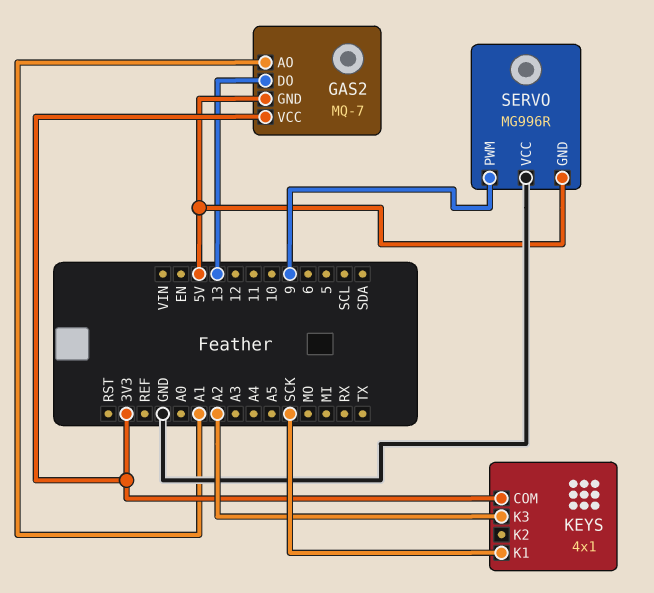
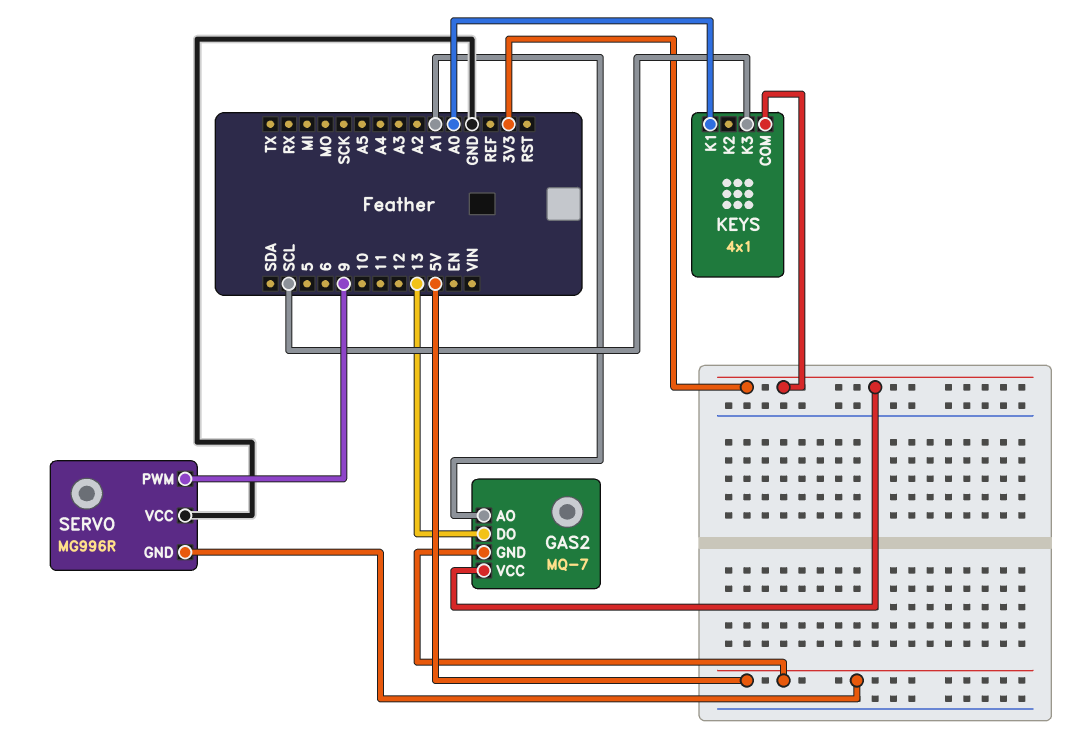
KEYS pin K1: SCK -> A0
KEYS pin K3: A2 -> SCL

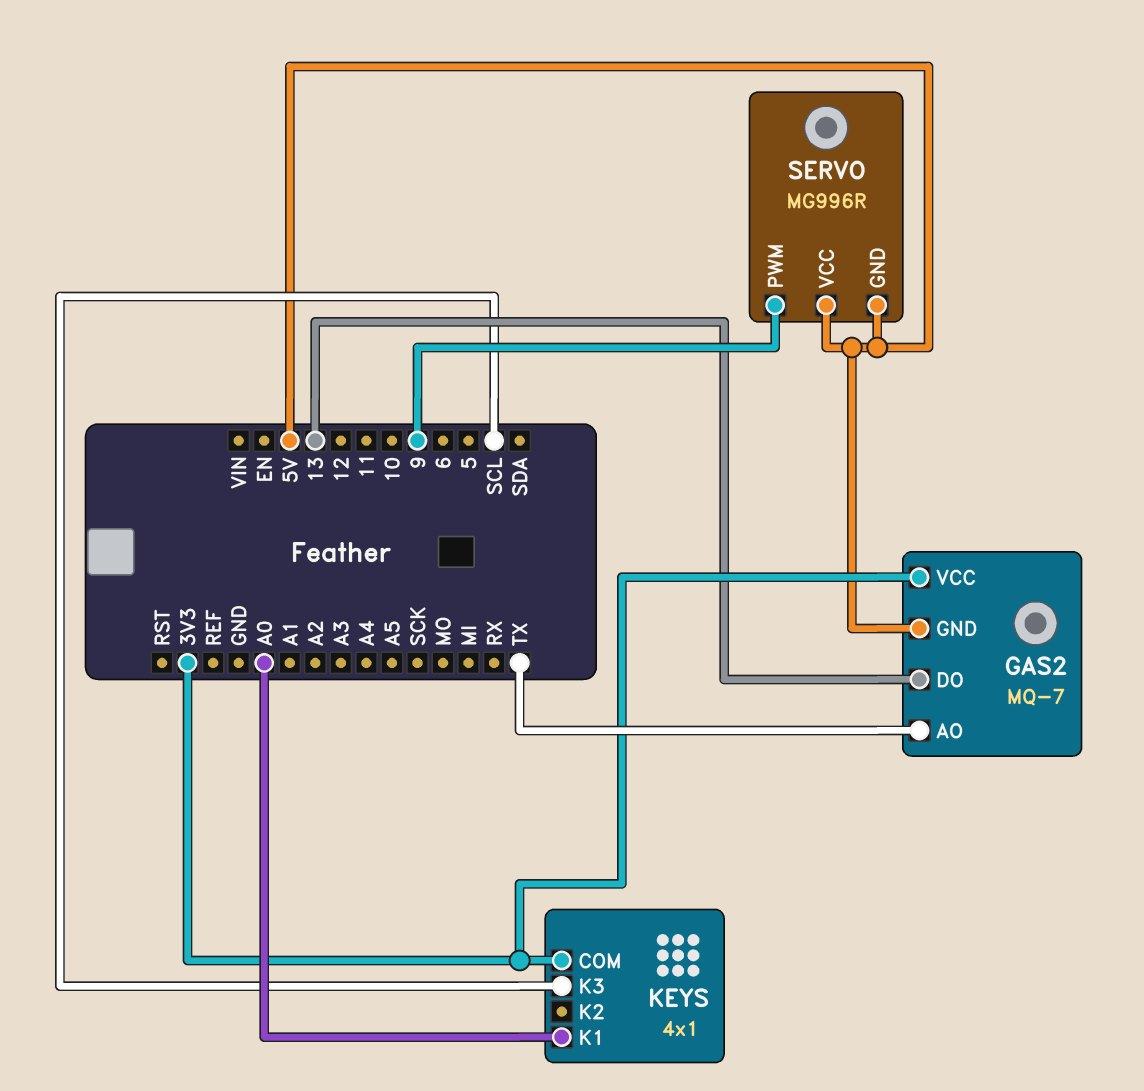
GAS2 pin AO: A1 -> TX
SERVO pin VCC: GND -> 5V

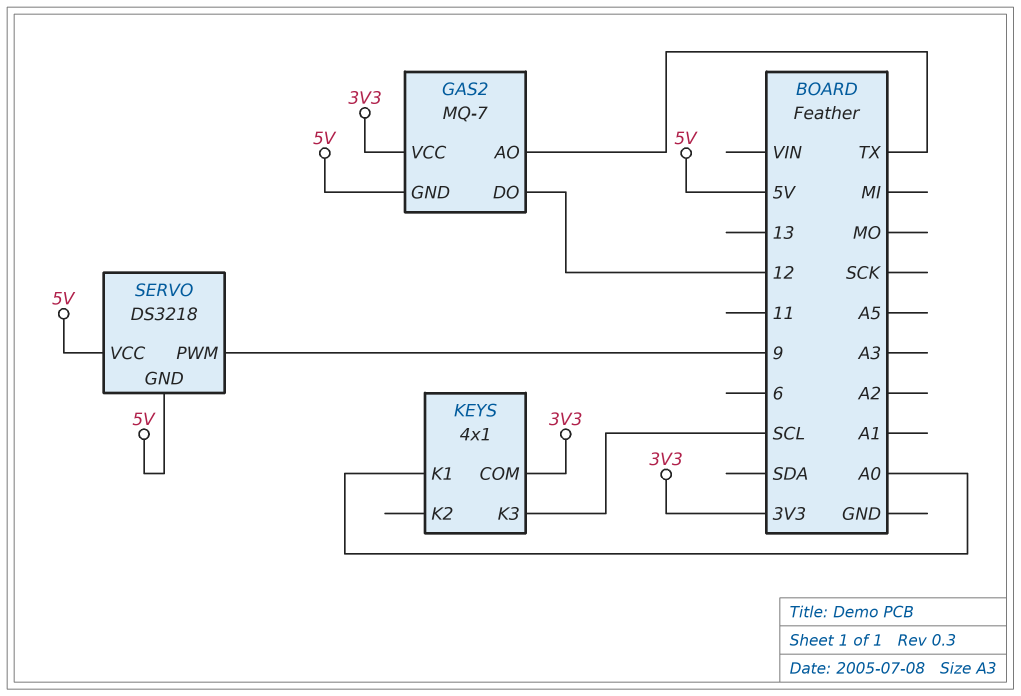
GAS2 pin DO: 13 -> 12
SERVO: MG996R -> DS3218

